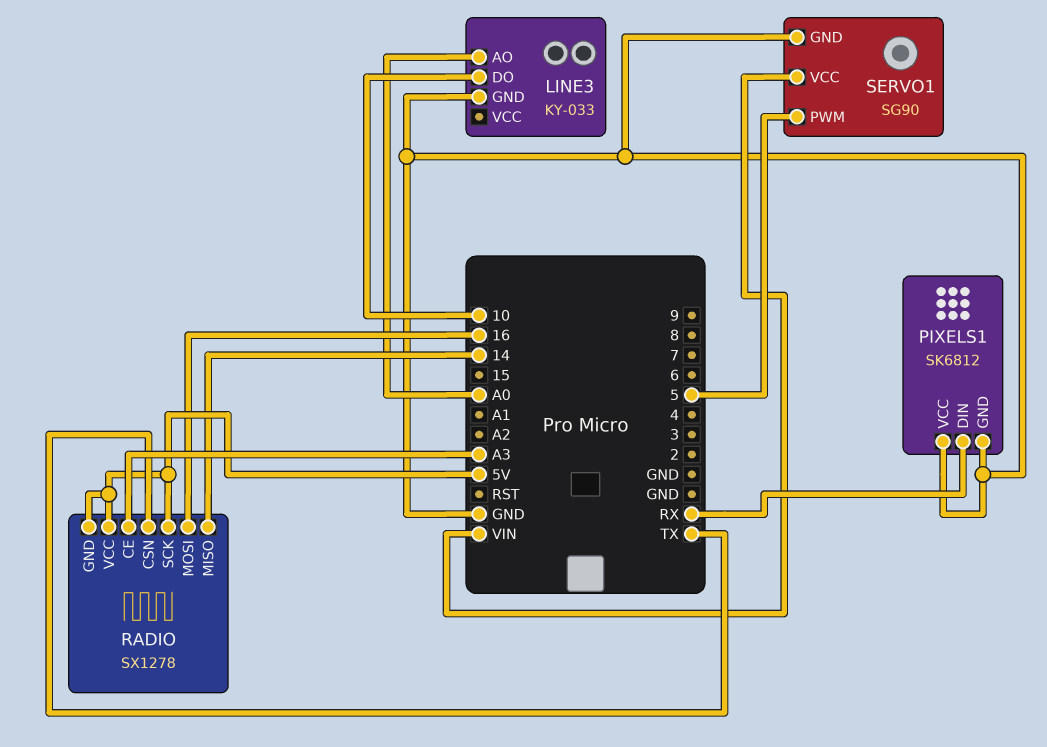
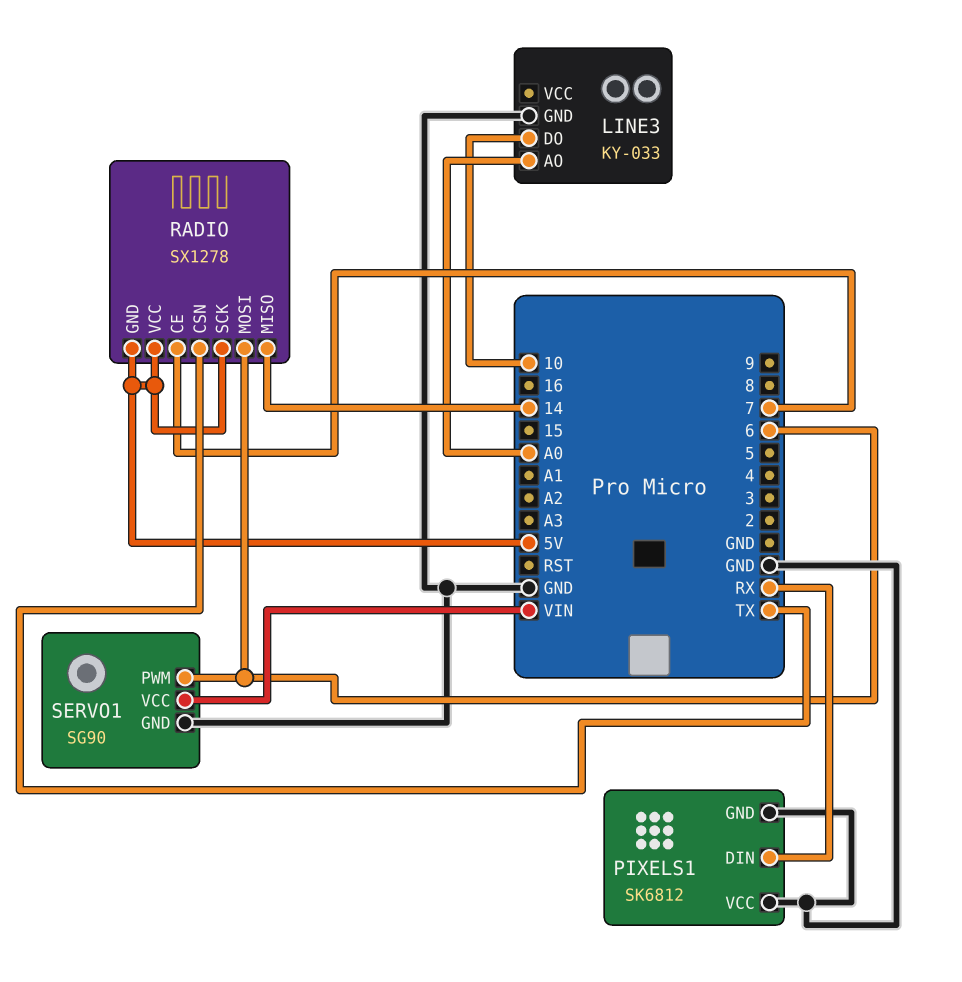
RADIO pin CE: A3 -> 7
RADIO pin MOSI: 16 -> 6
SERVO1 pin PWM: 5 -> 6

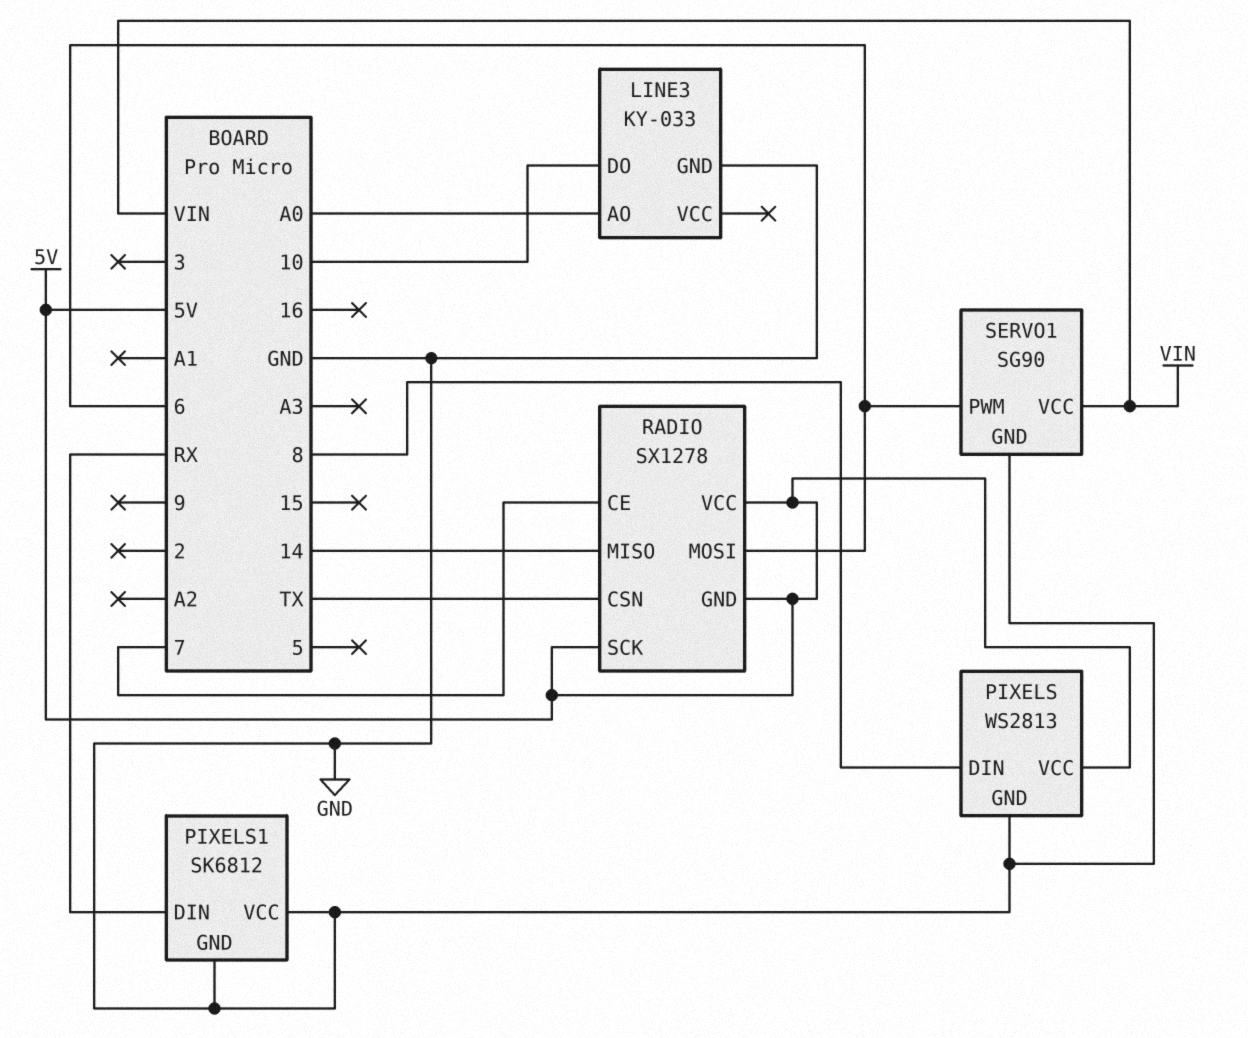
PIXELS: none -> WS2813
PIXELS pin DIN: none -> 8
PIXELS pin GND: none -> GND
PIXELS pin VCC: none -> 5V

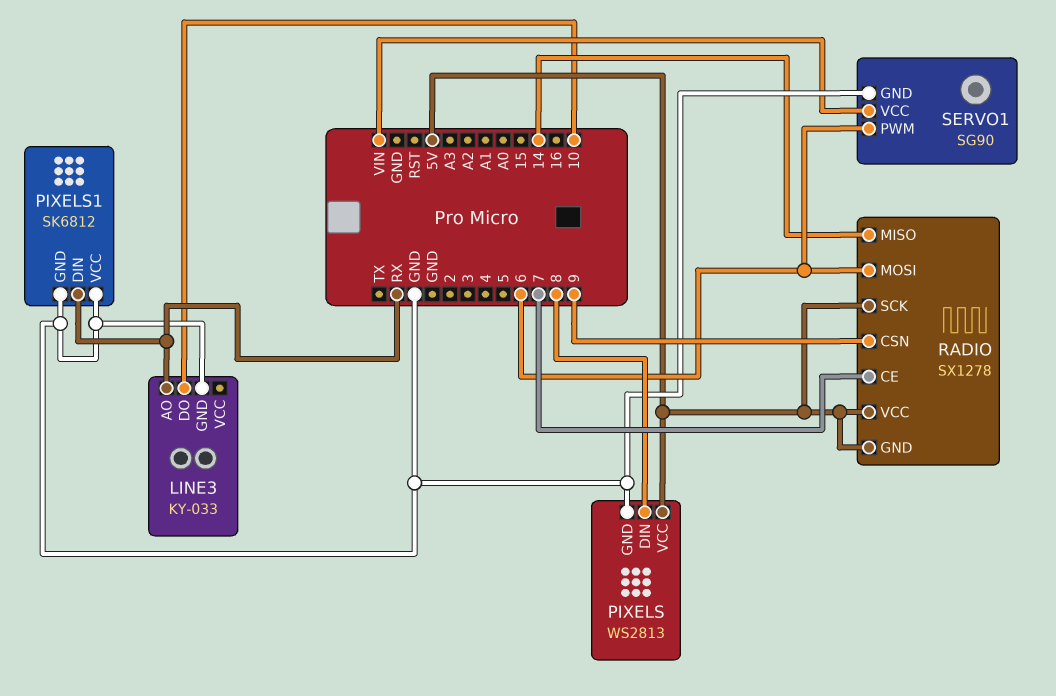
LINE3 pin AO: A0 -> RX
RADIO pin CSN: TX -> 9

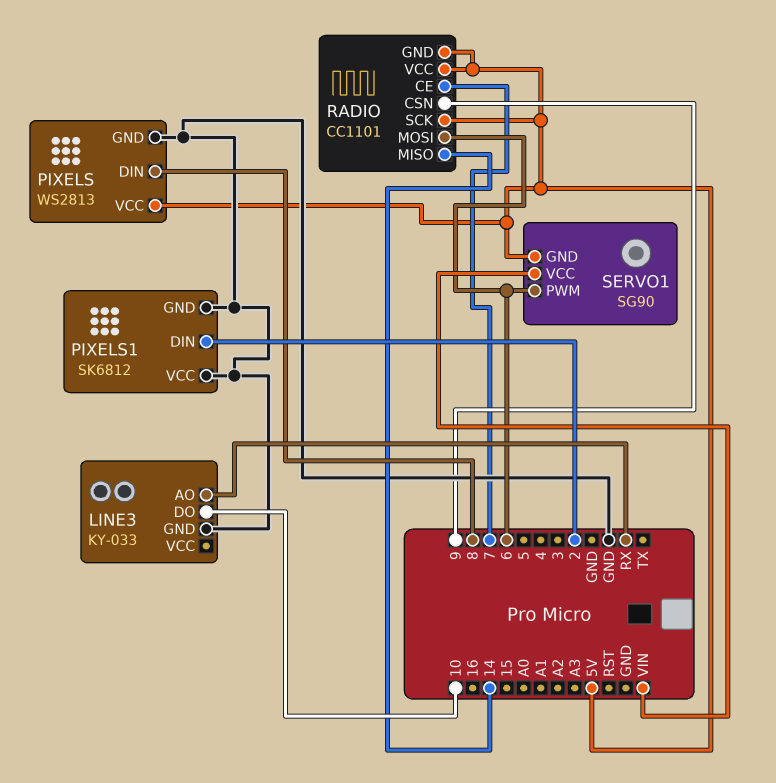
PIXELS1 pin DIN: RX -> 2
RADIO: SX1278 -> CC1101
SERVO1 pin GND: GND -> 5V

